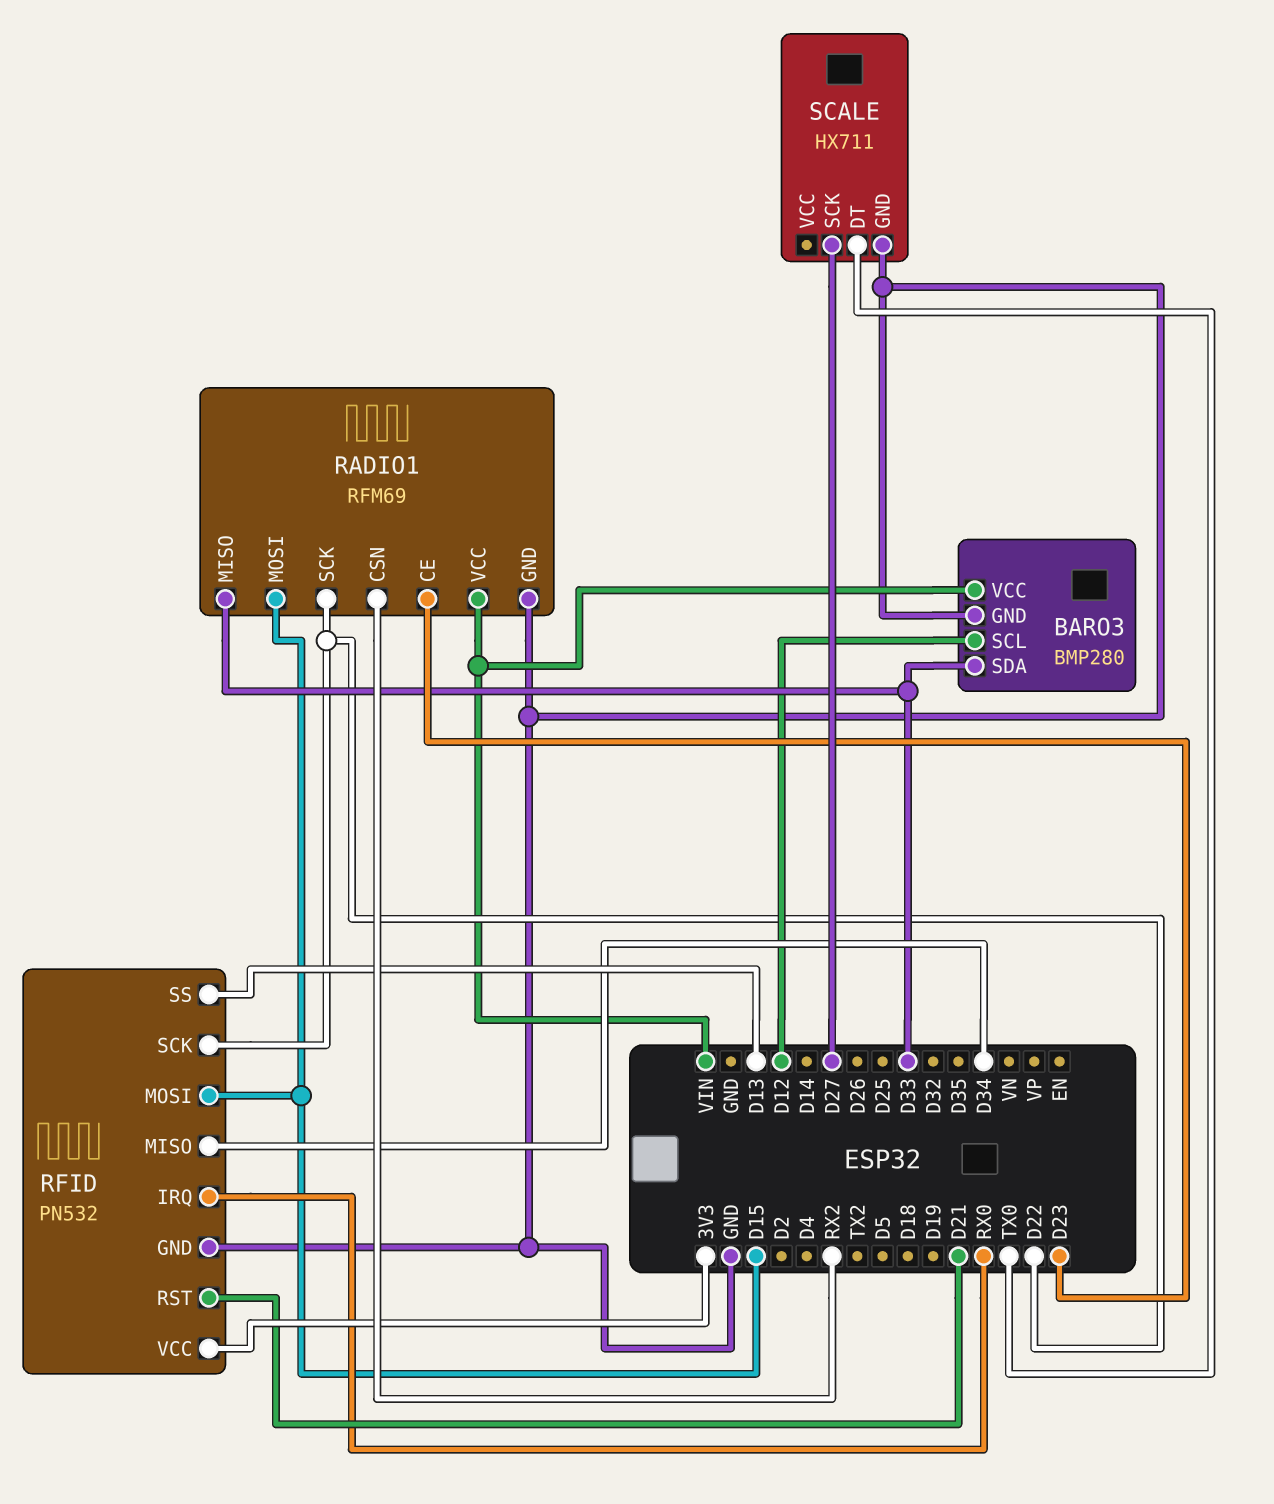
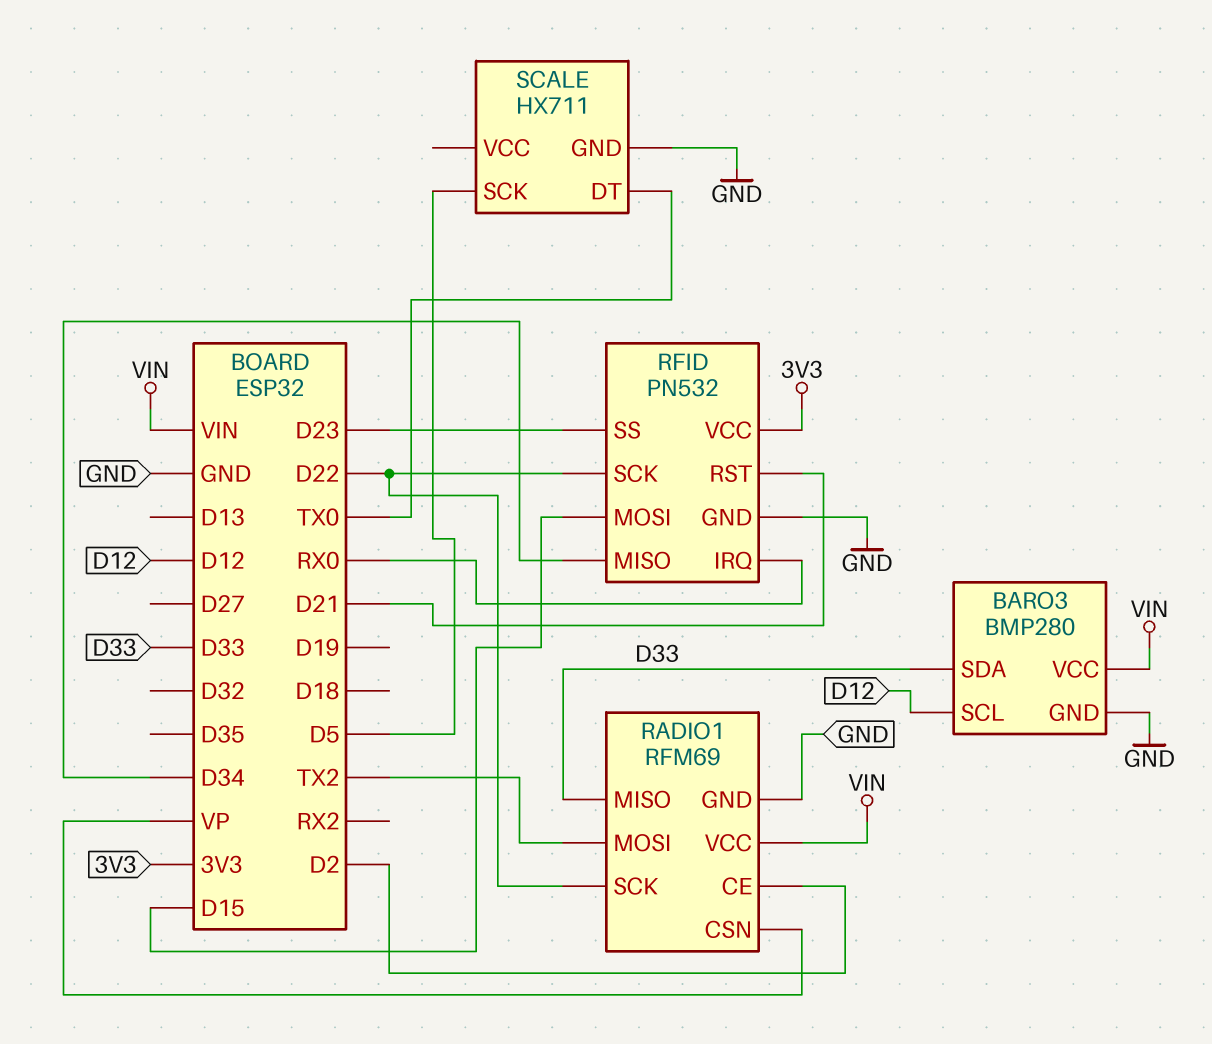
RADIO1 pin CE: D23 -> D2
RADIO1 pin CSN: RX2 -> VP
RADIO1 pin MOSI: D15 -> TX2
RFID pin SS: D13 -> D23
SCALE pin SCK: D27 -> D5

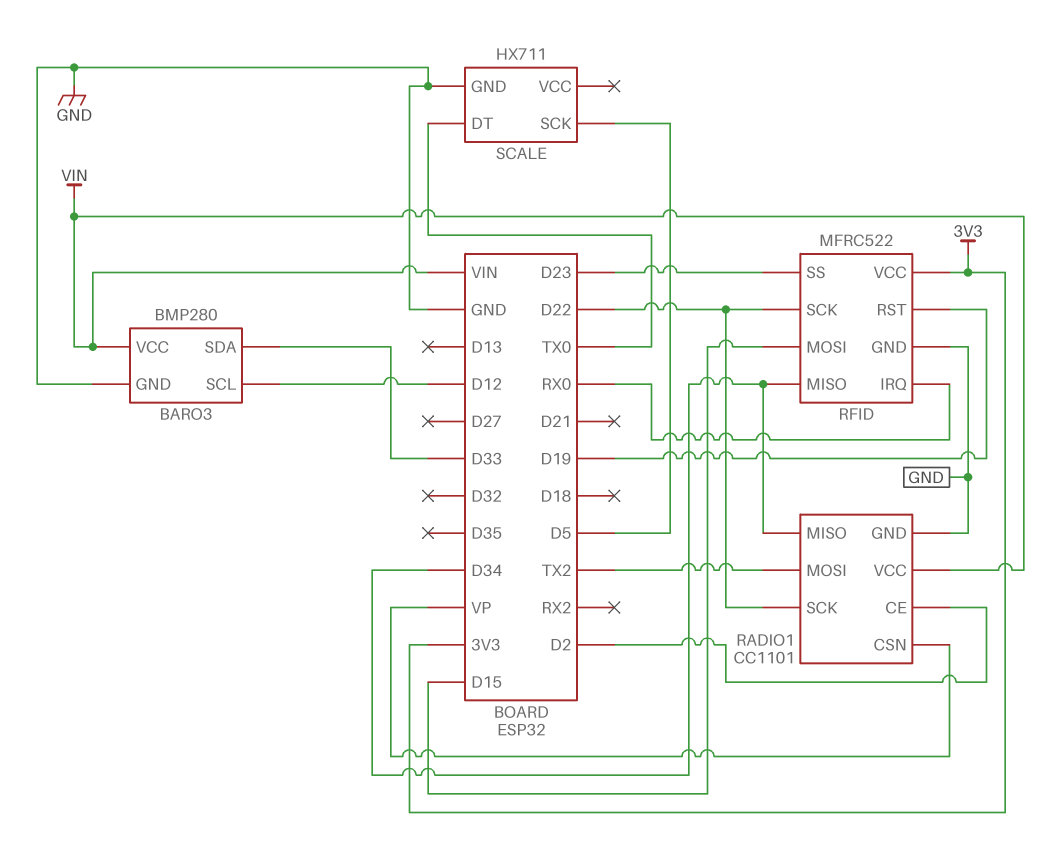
RADIO1: RFM69 -> CC1101
RADIO1 pin MISO: D33 -> D34
RFID: PN532 -> MFRC522
RFID pin RST: D21 -> D19

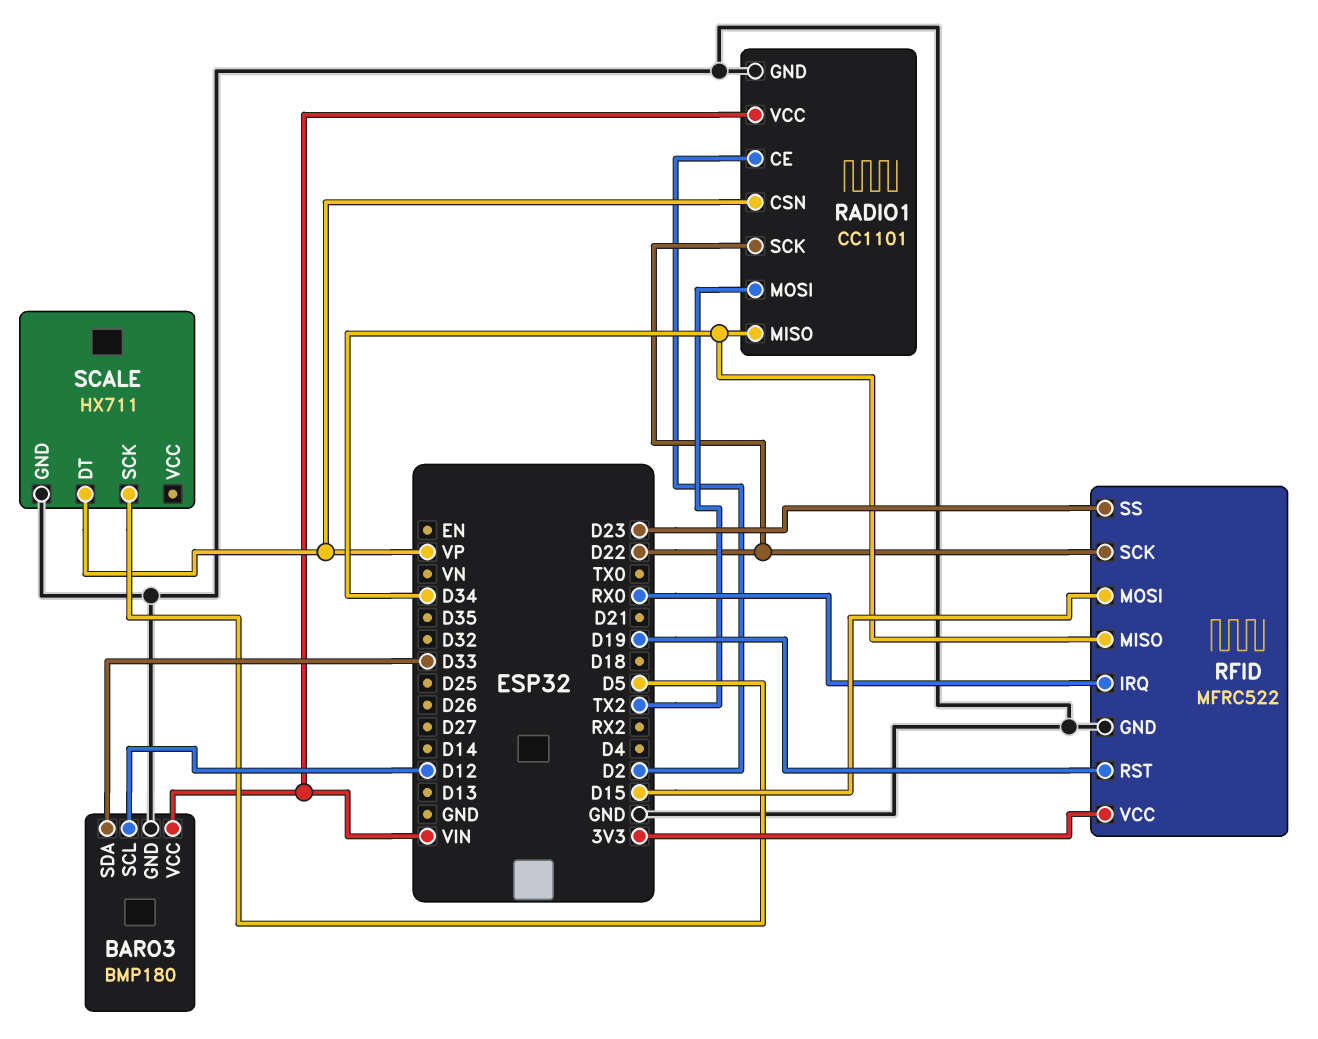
BARO3: BMP280 -> BMP180
SCALE pin DT: TX0 -> VP

